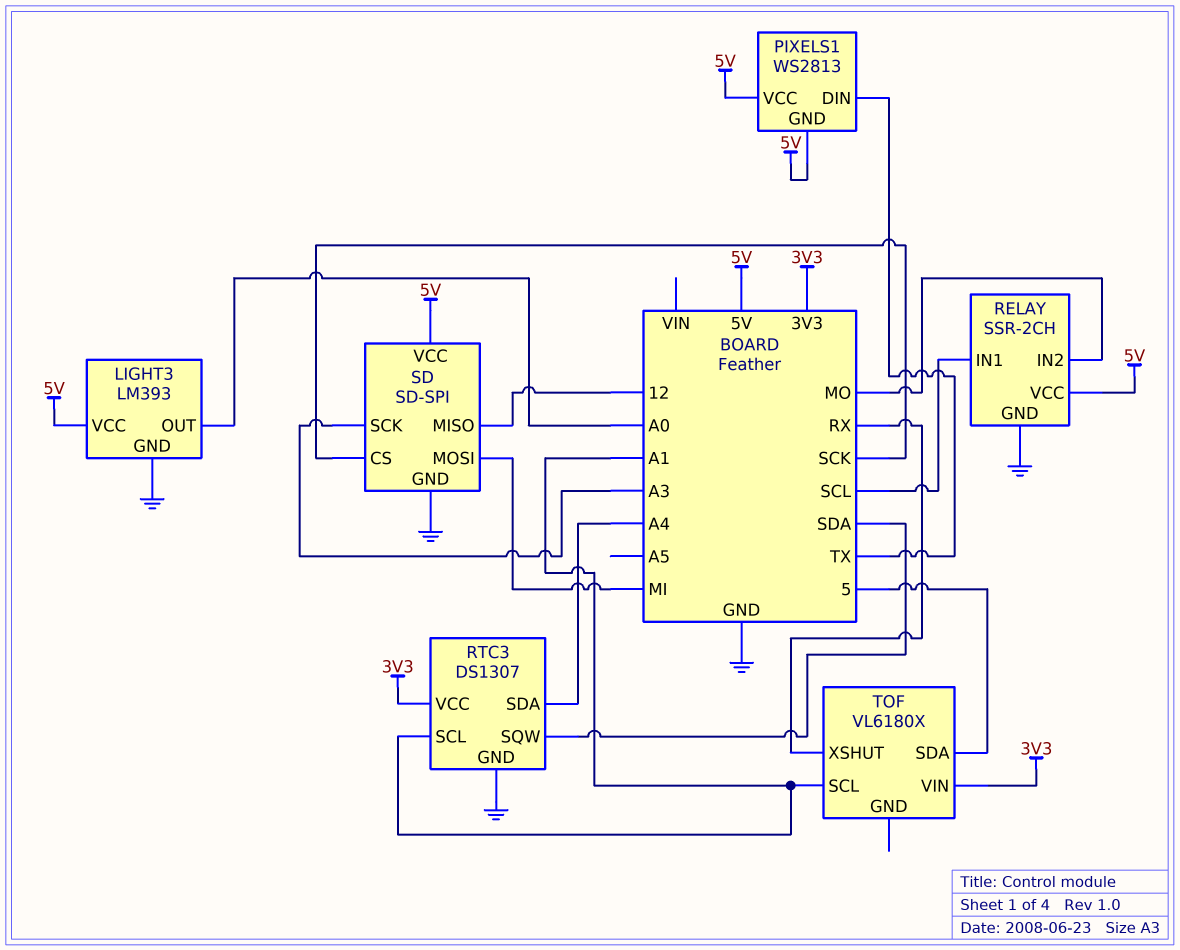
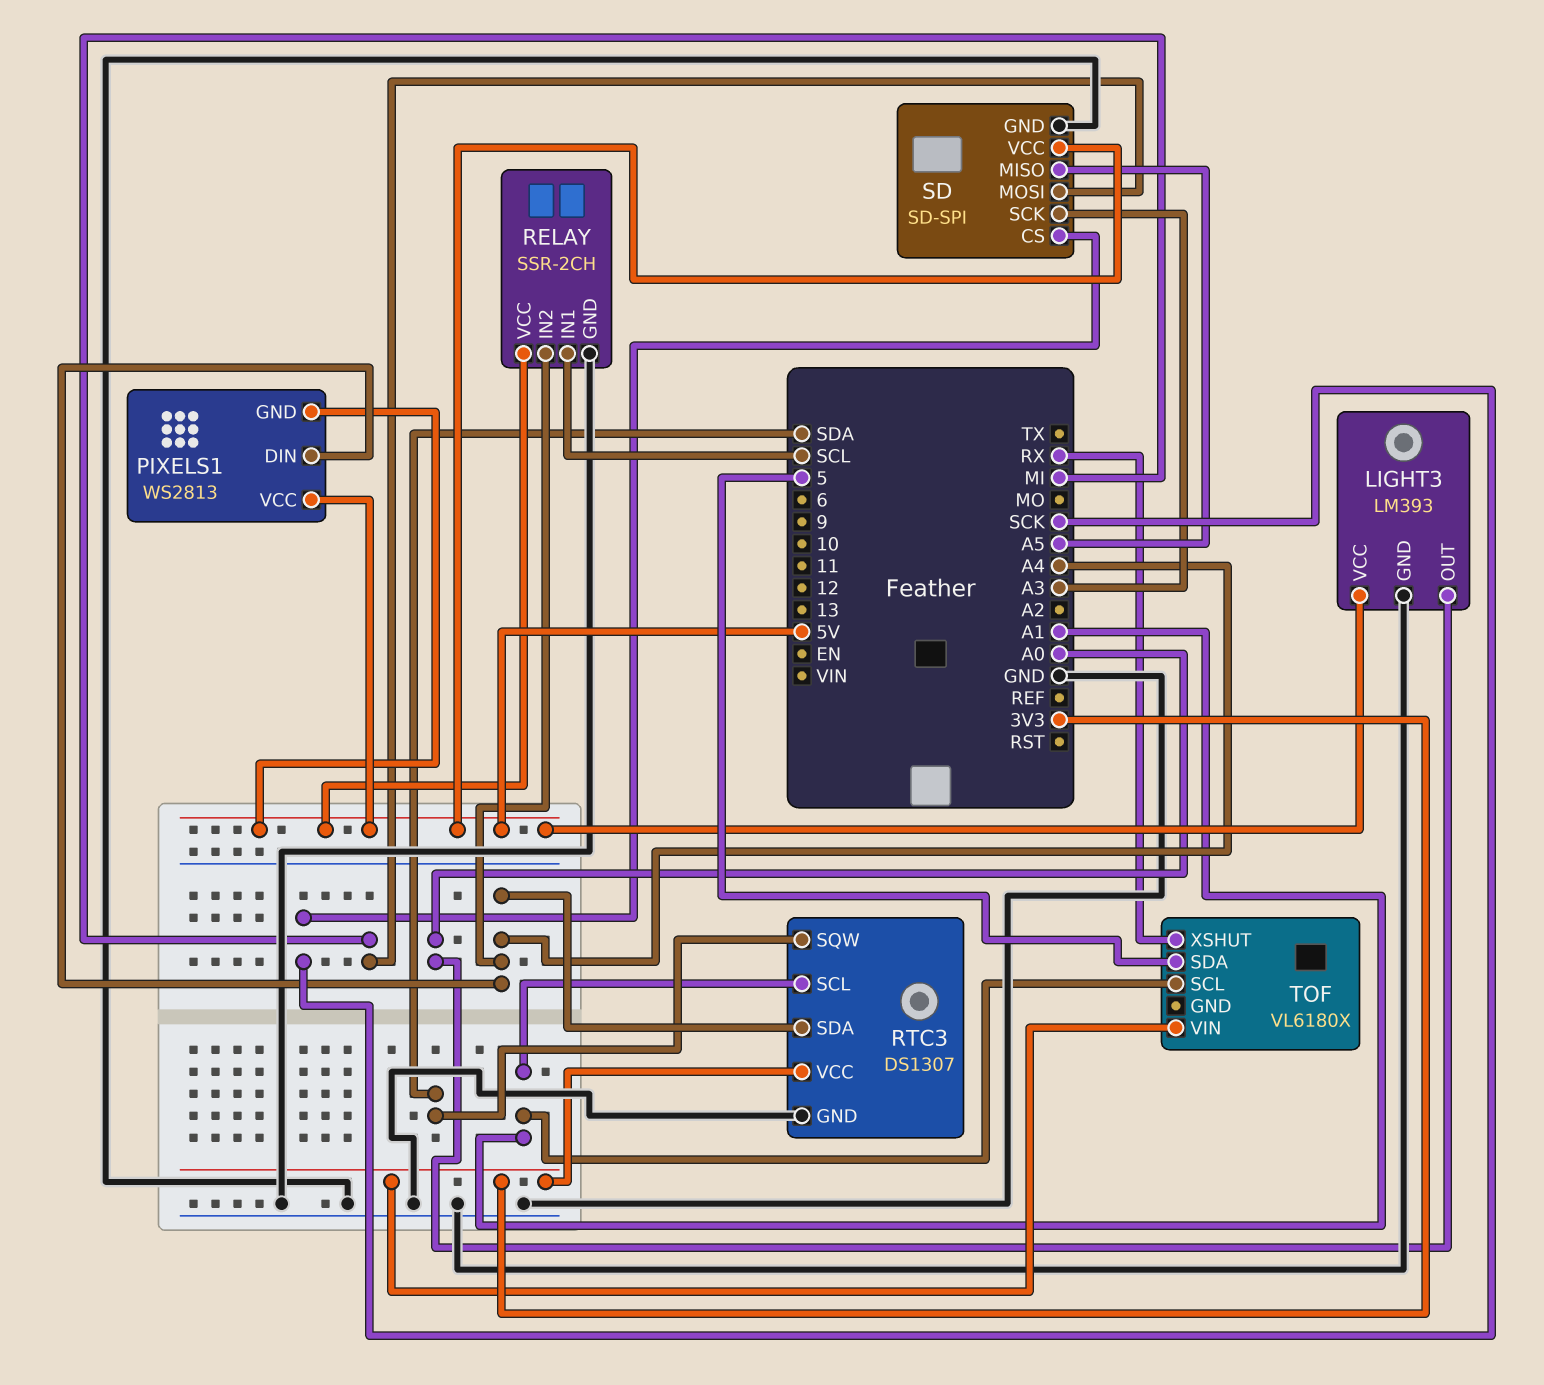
PIXELS1 pin DIN: TX -> A4
RELAY pin IN2: MO -> A4
SD pin MISO: 12 -> A5

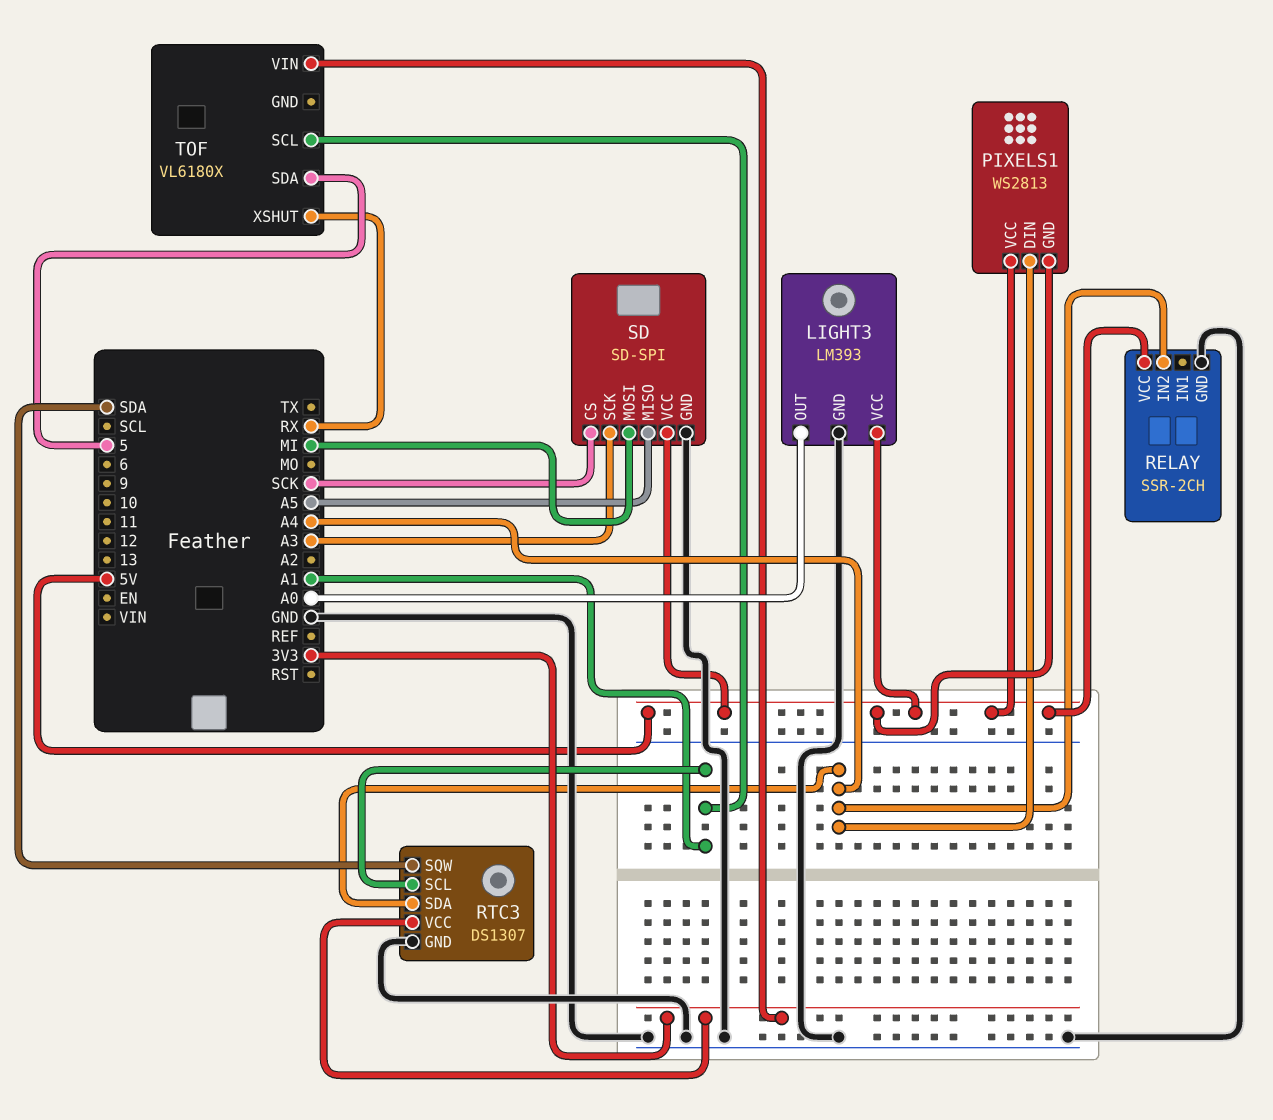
RELAY pin IN1: SCL -> none

